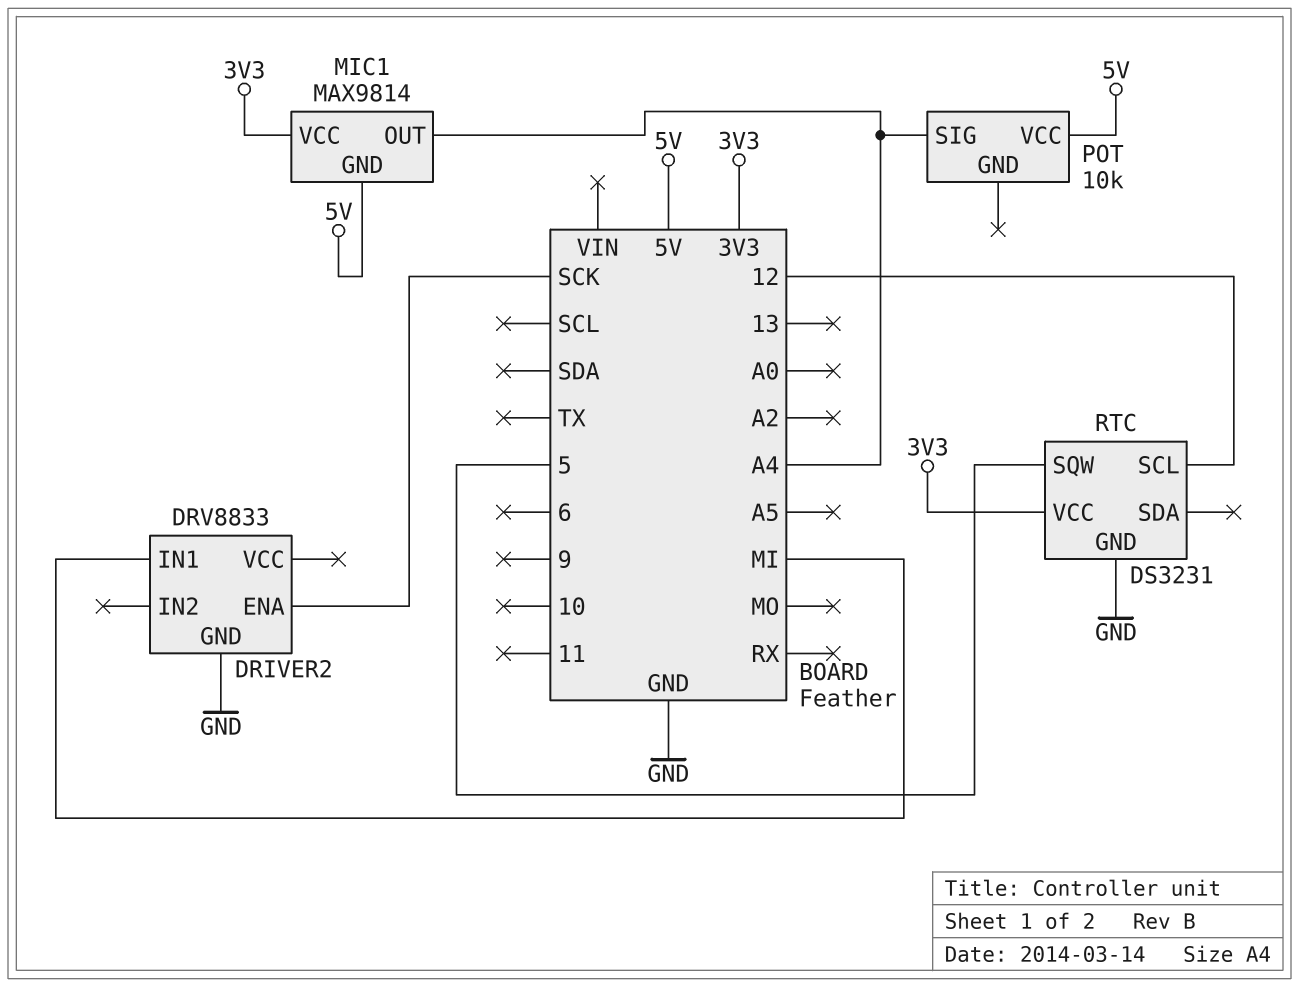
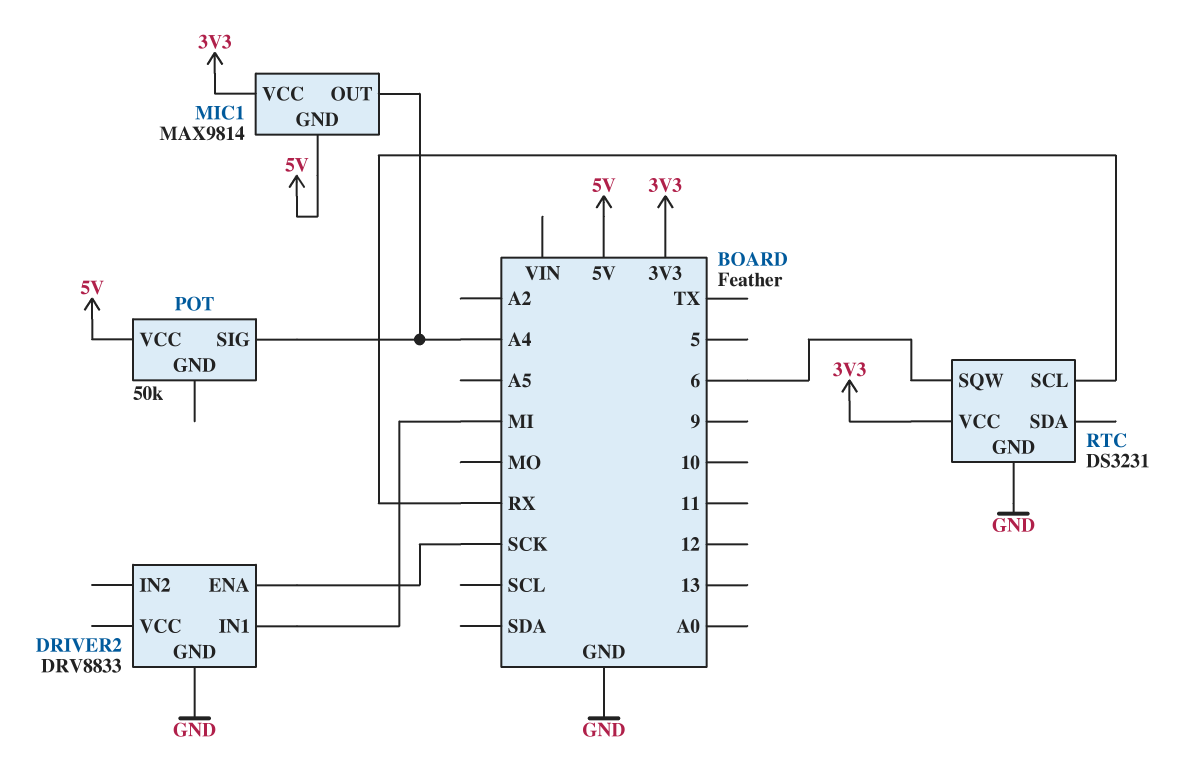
POT: 10k -> 50k
RTC pin SCL: 12 -> RX
RTC pin SQW: 5 -> 6

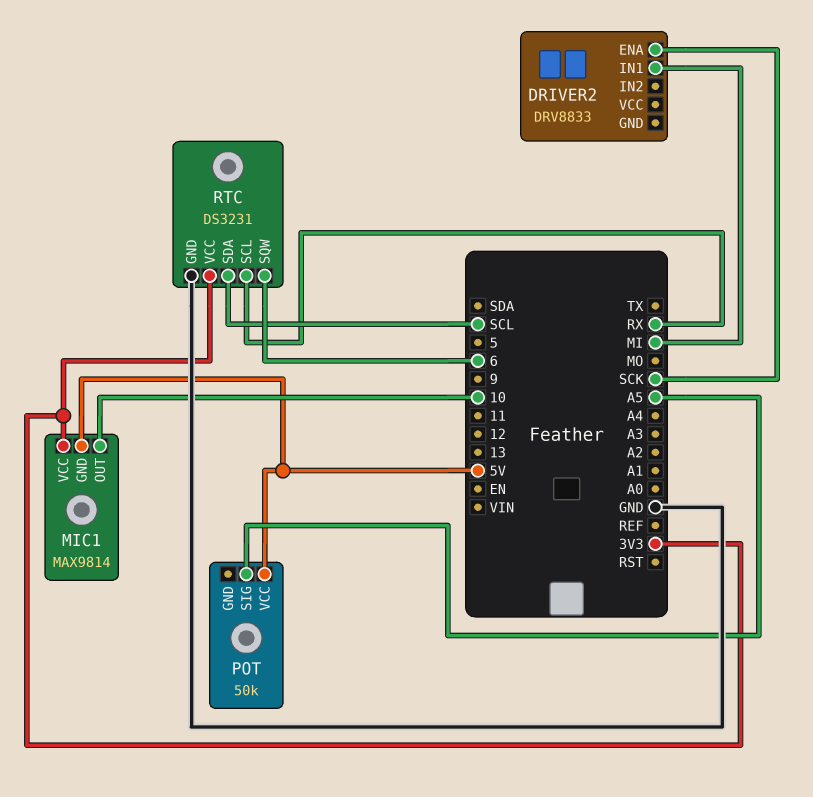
DRIVER2 pin GND: GND -> none
MIC1 pin OUT: A4 -> 10
POT pin SIG: A4 -> A5
RTC pin SDA: none -> SCL

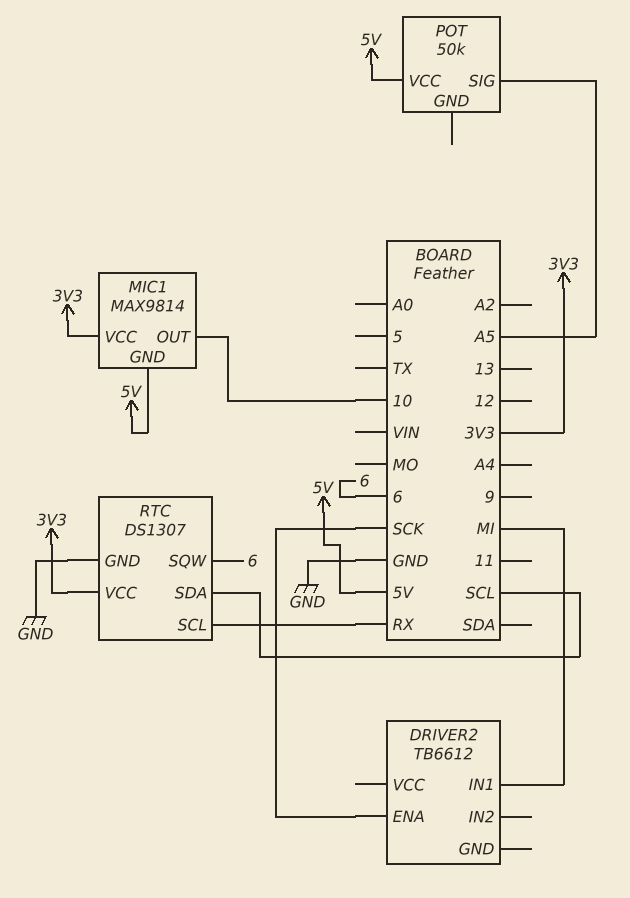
DRIVER2: DRV8833 -> TB6612
RTC: DS3231 -> DS1307

